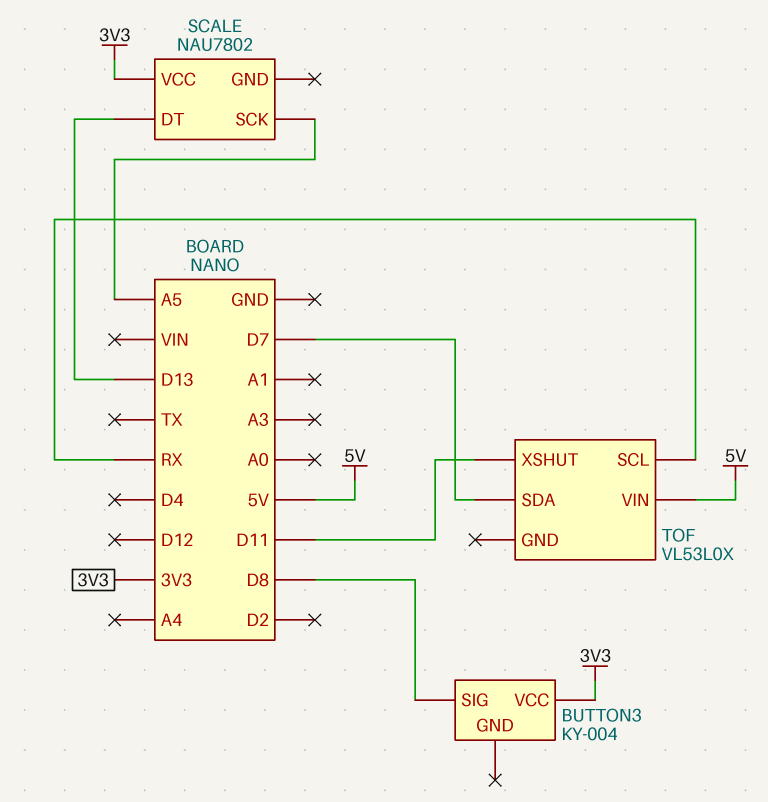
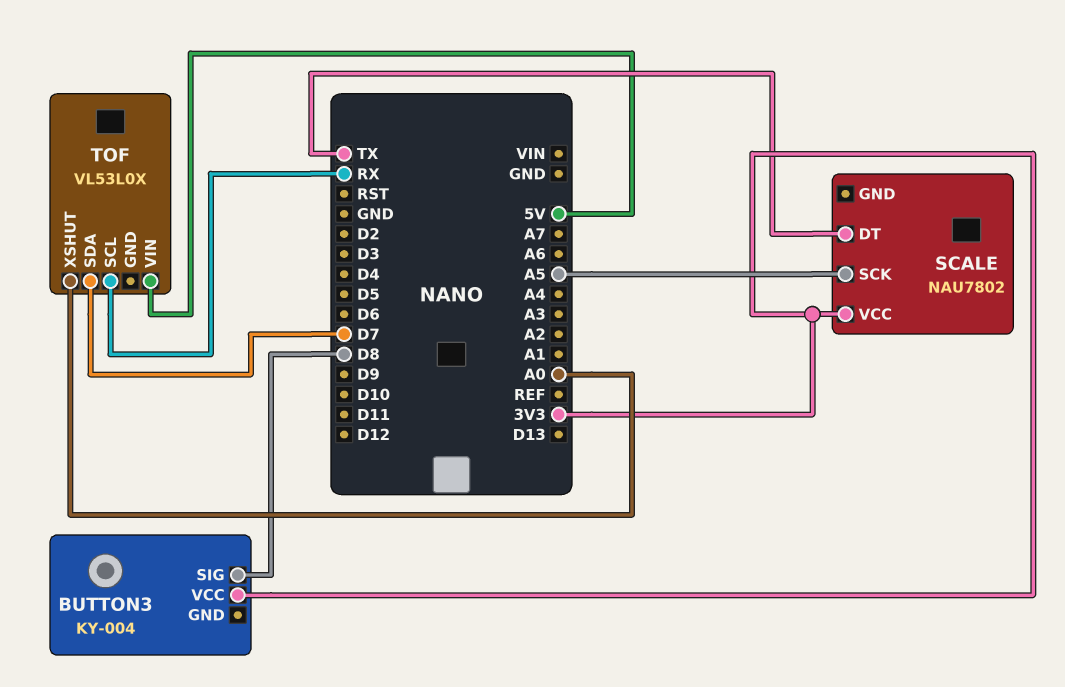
SCALE pin DT: D13 -> TX
TOF pin XSHUT: D11 -> A0

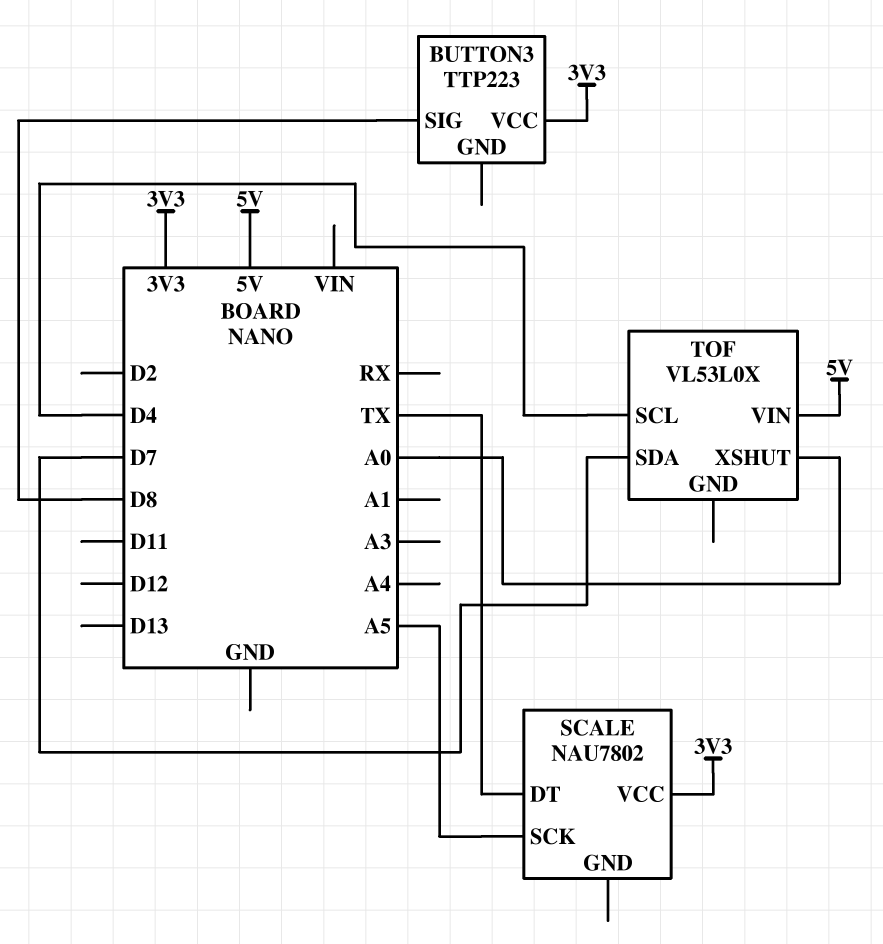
BUTTON3: KY-004 -> TTP223
TOF pin SCL: RX -> D4

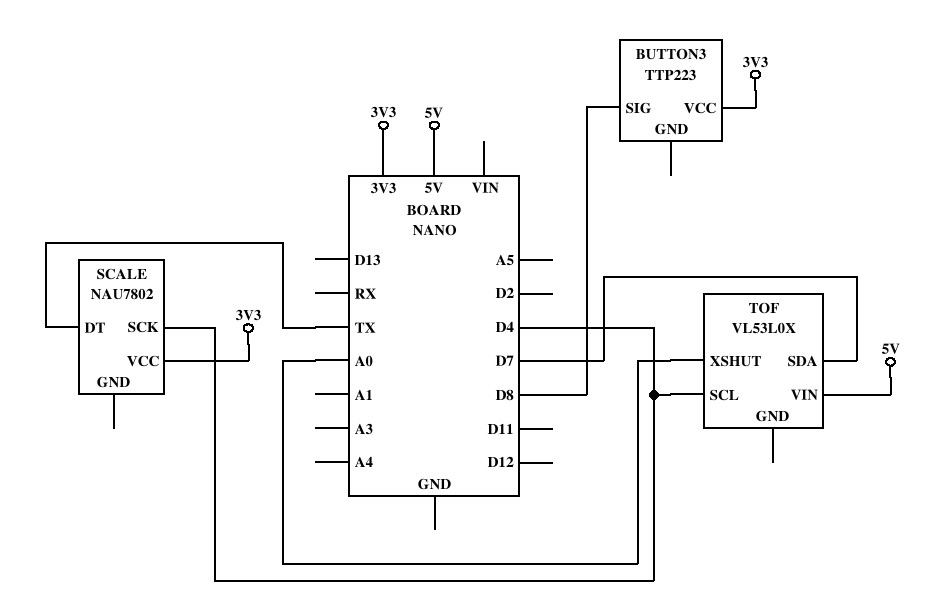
SCALE pin SCK: A5 -> D4

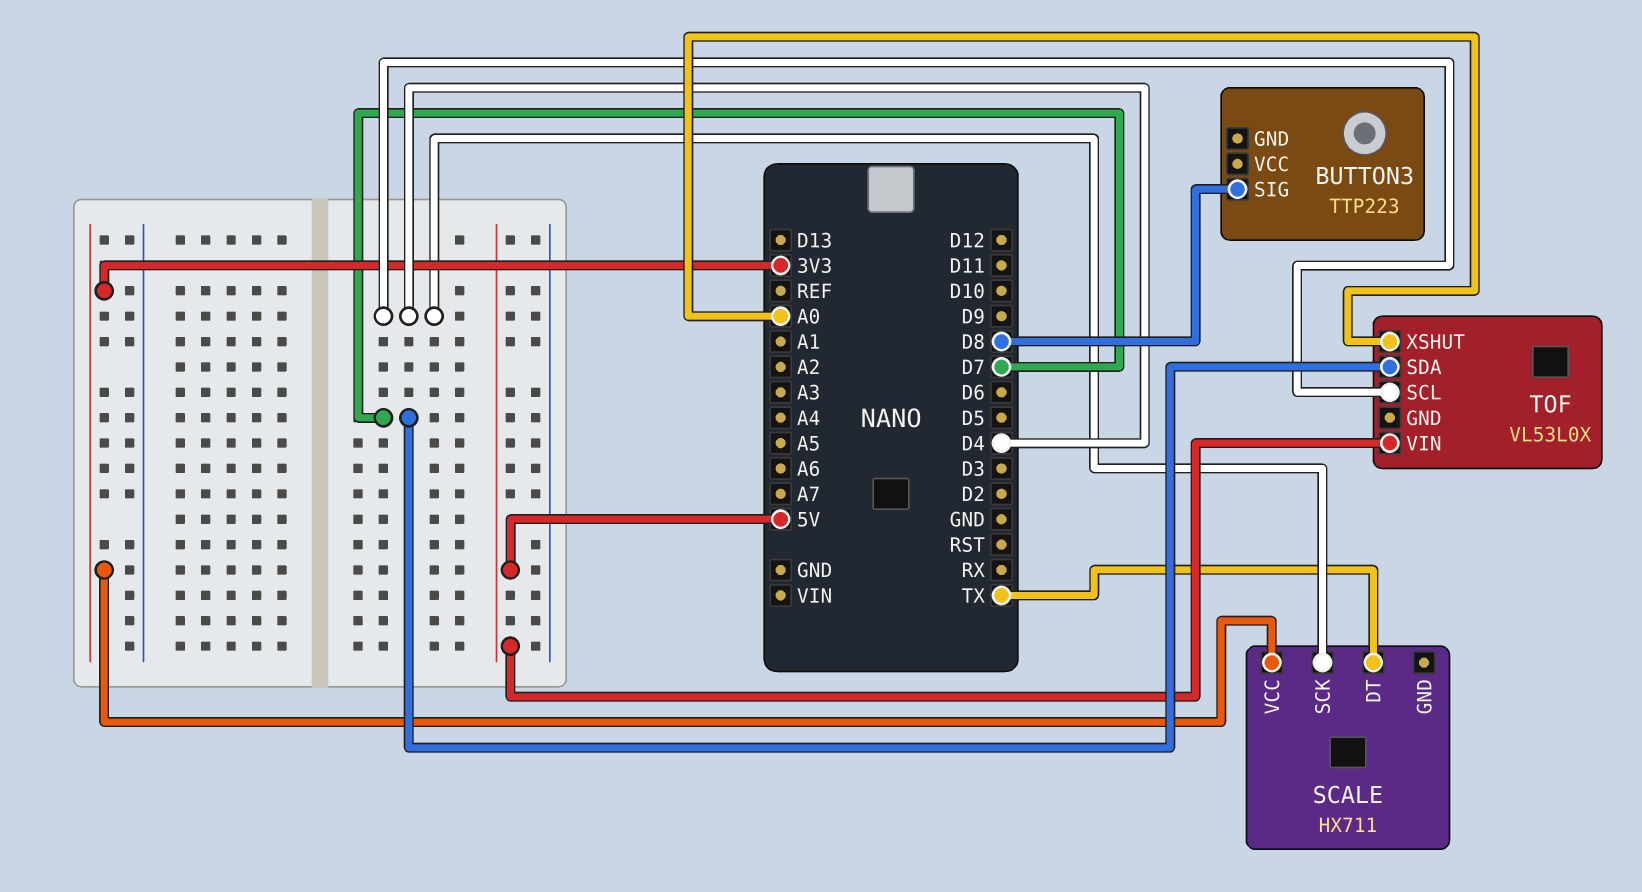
BUTTON3 pin VCC: 3V3 -> none
SCALE: NAU7802 -> HX711

